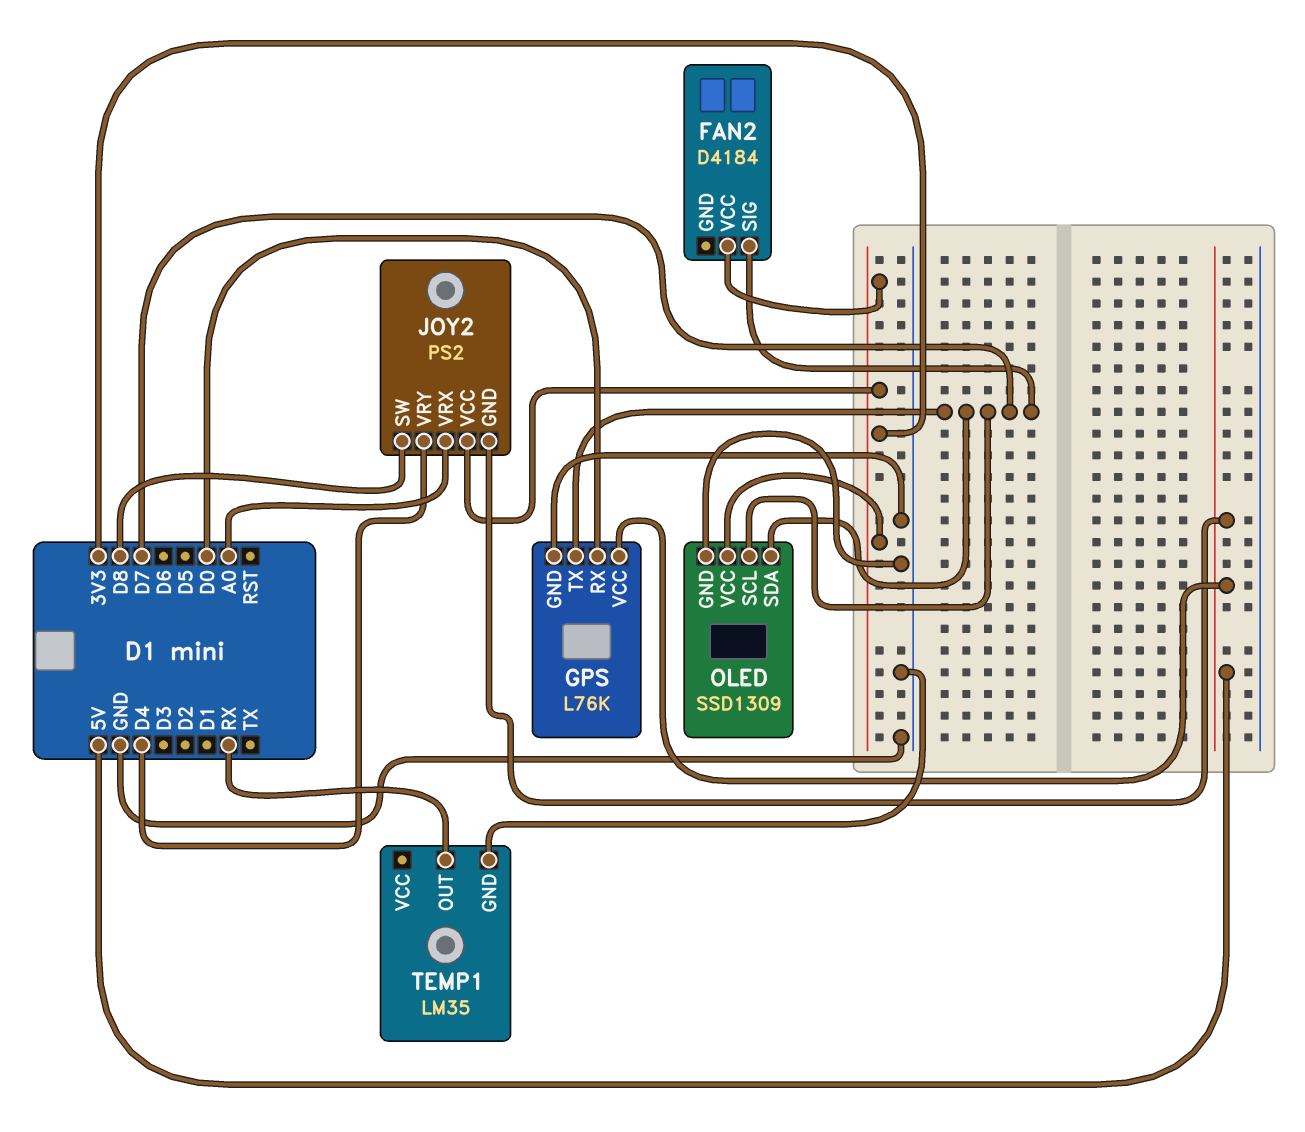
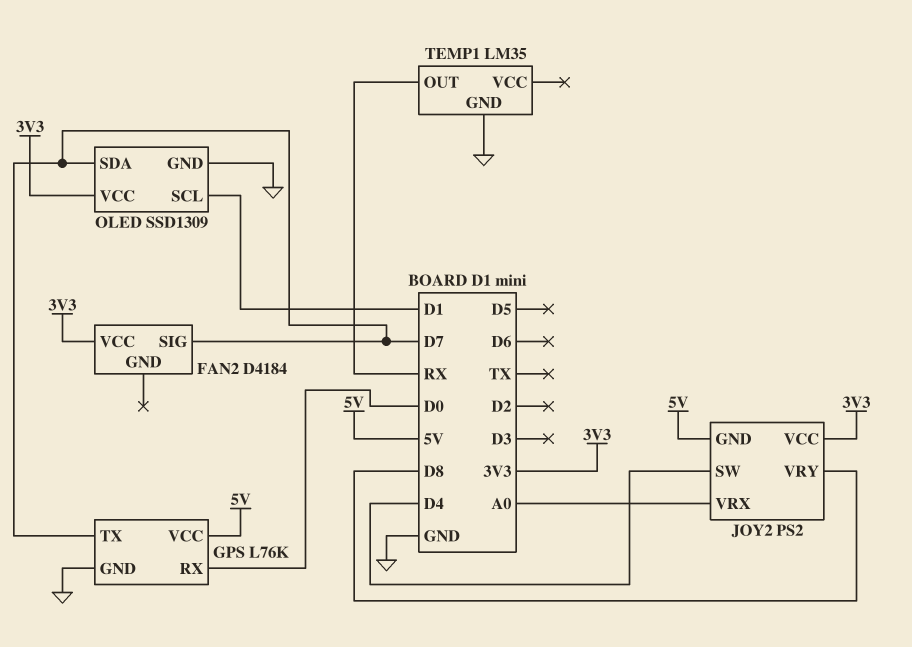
JOY2 pin SW: D8 -> D4
JOY2 pin VRY: D4 -> D8
OLED pin SCL: D7 -> D1

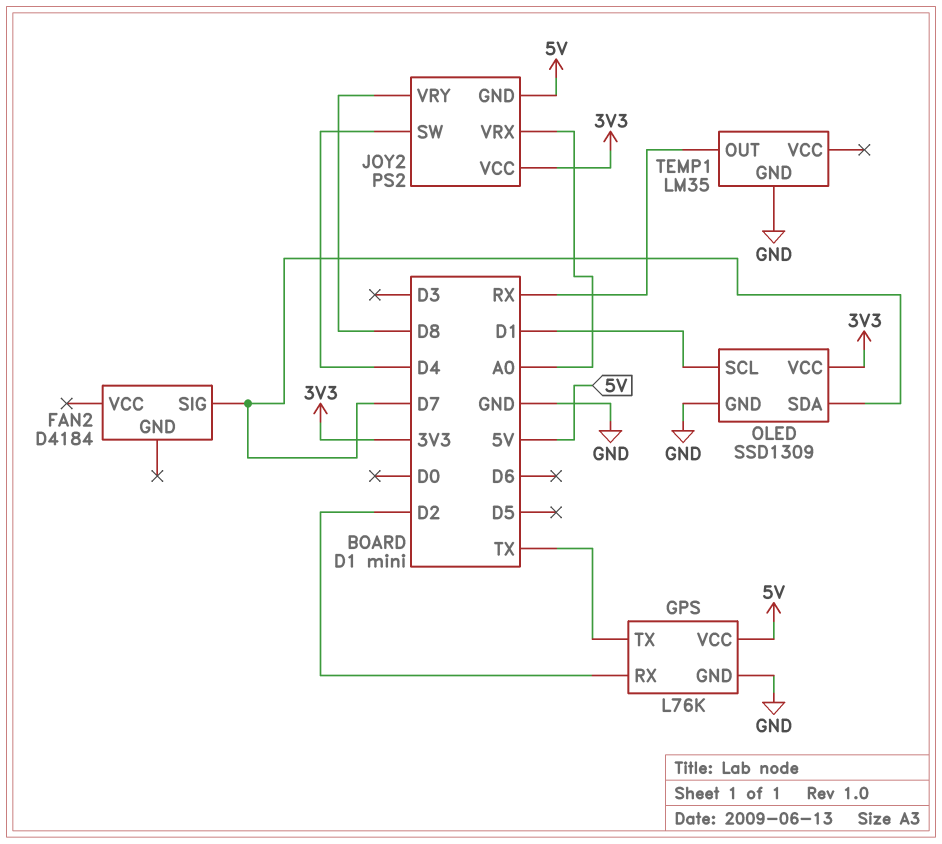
FAN2 pin VCC: 3V3 -> none
GPS pin RX: D0 -> D2
GPS pin TX: D7 -> TX

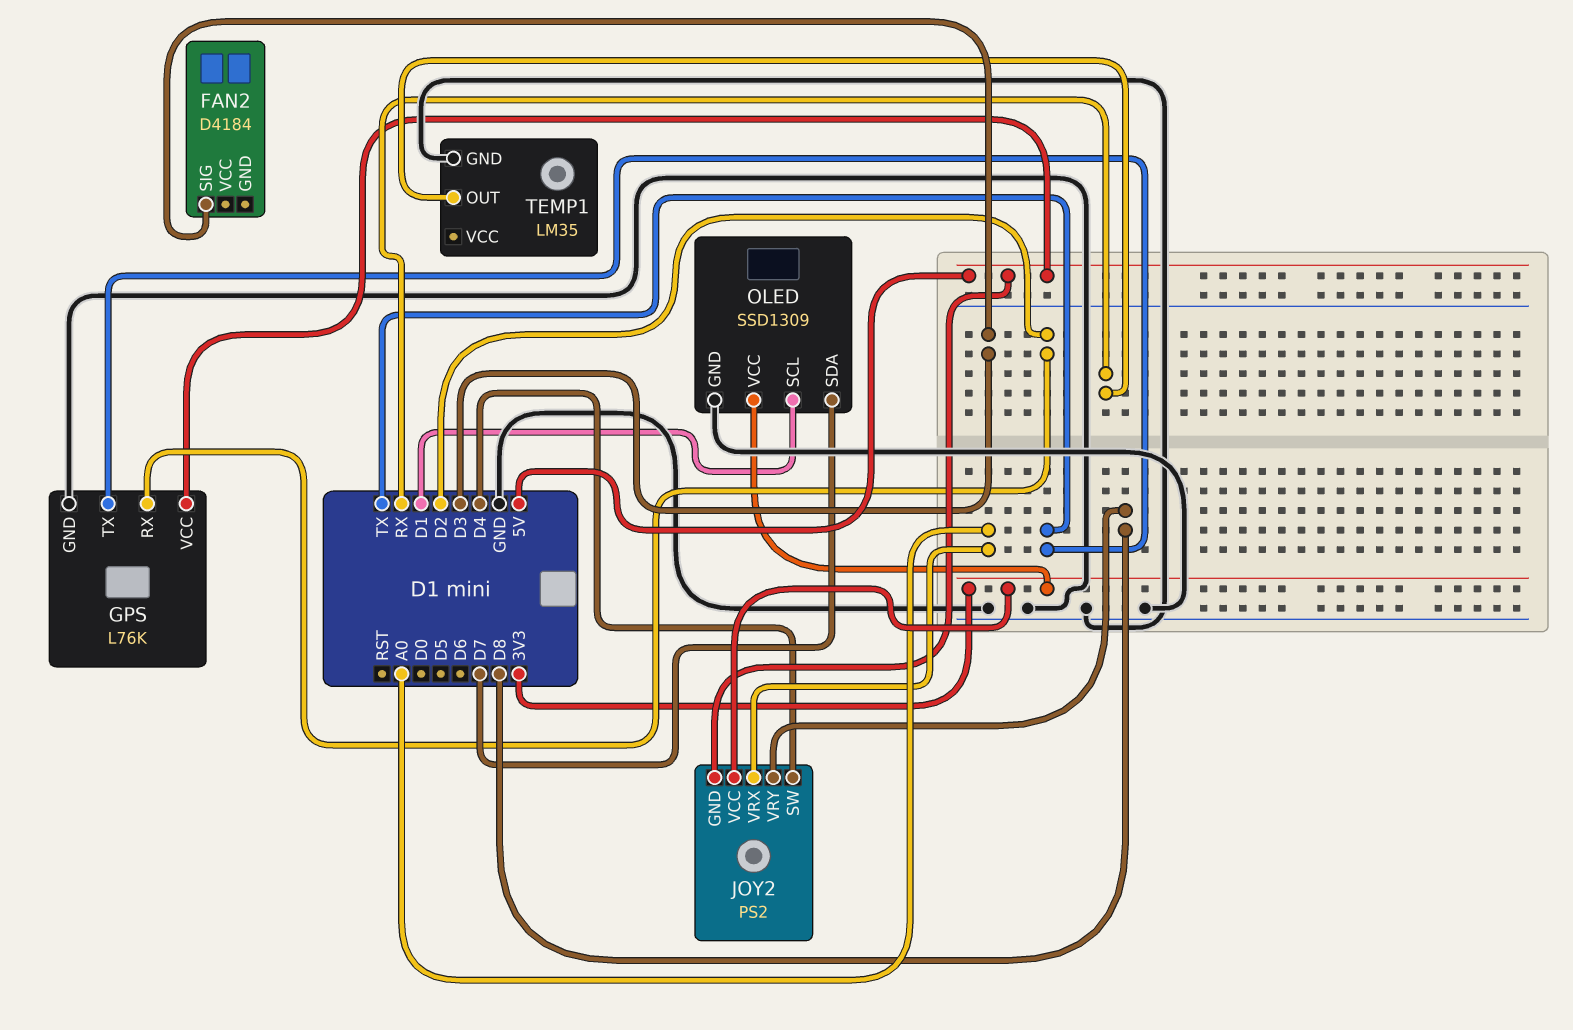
FAN2 pin SIG: D7 -> D3

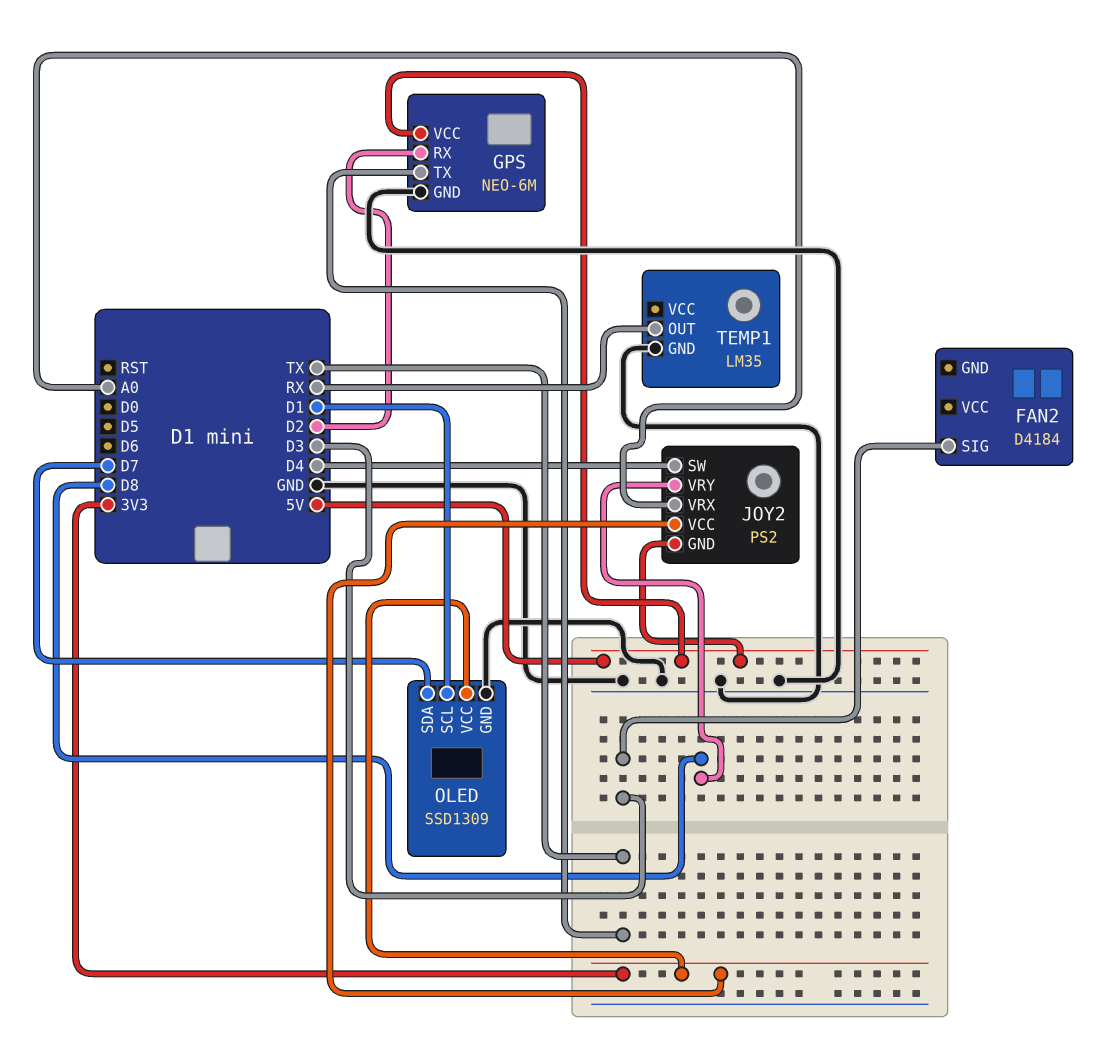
GPS: L76K -> NEO-6M

